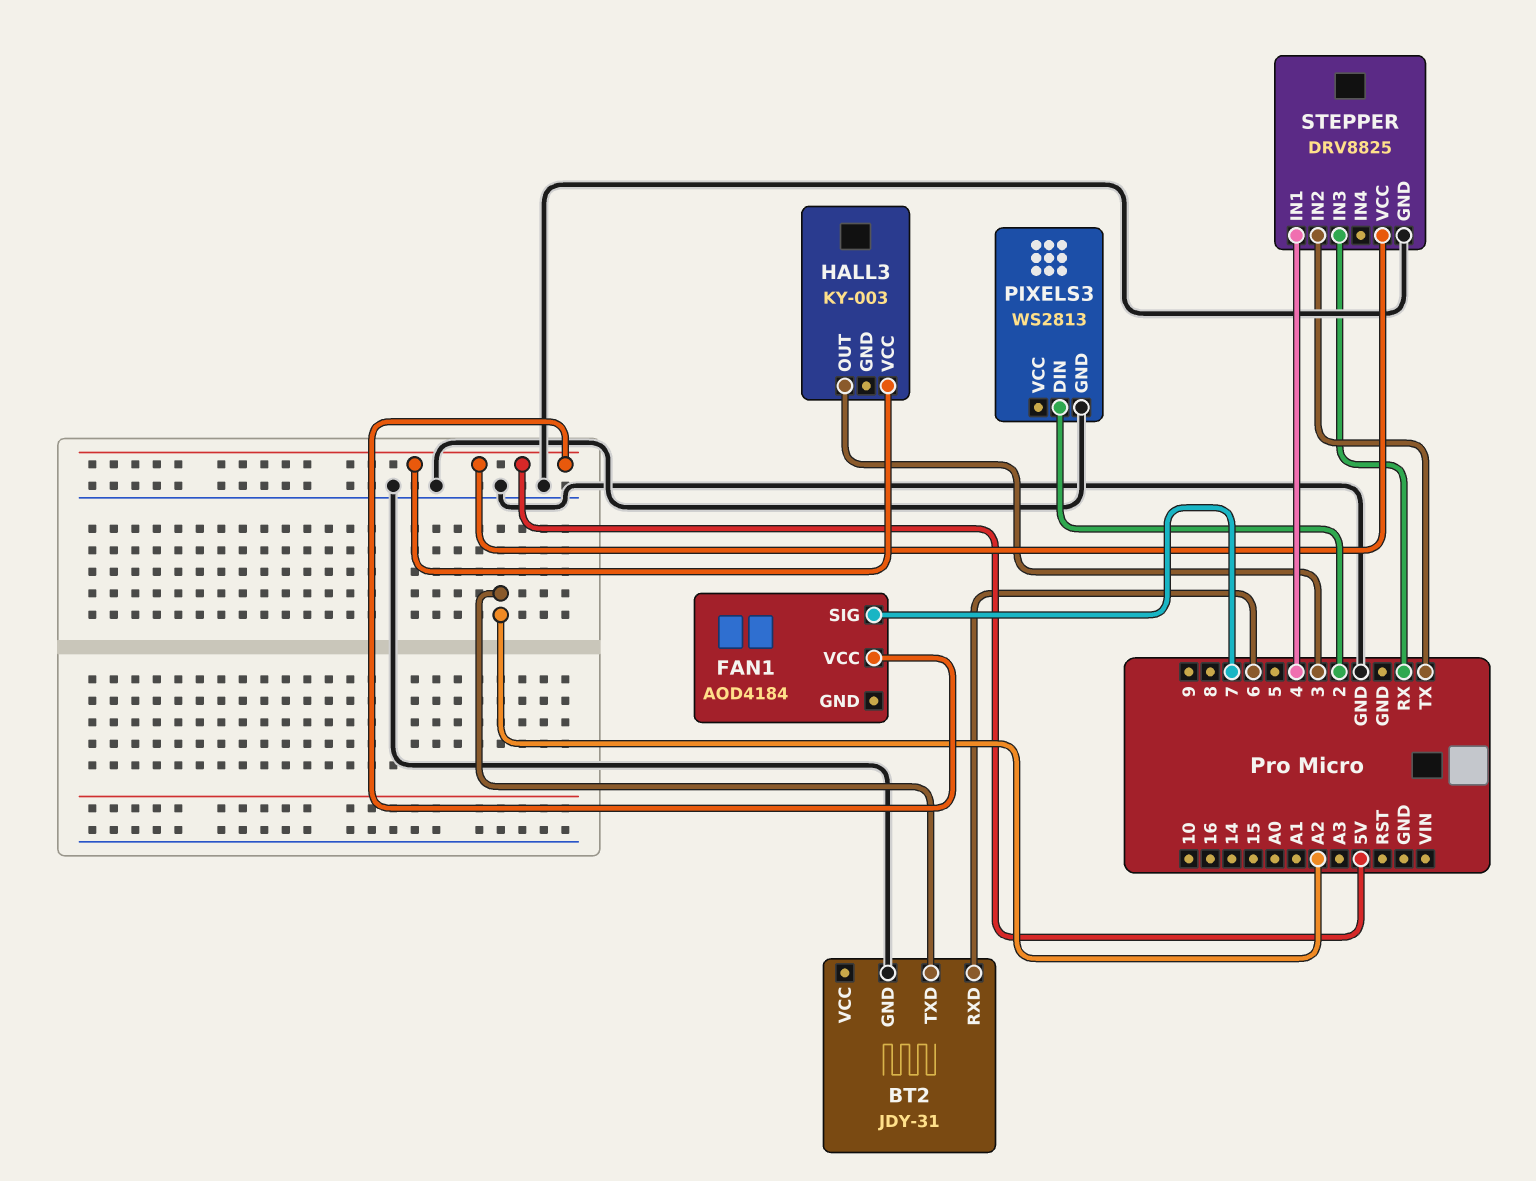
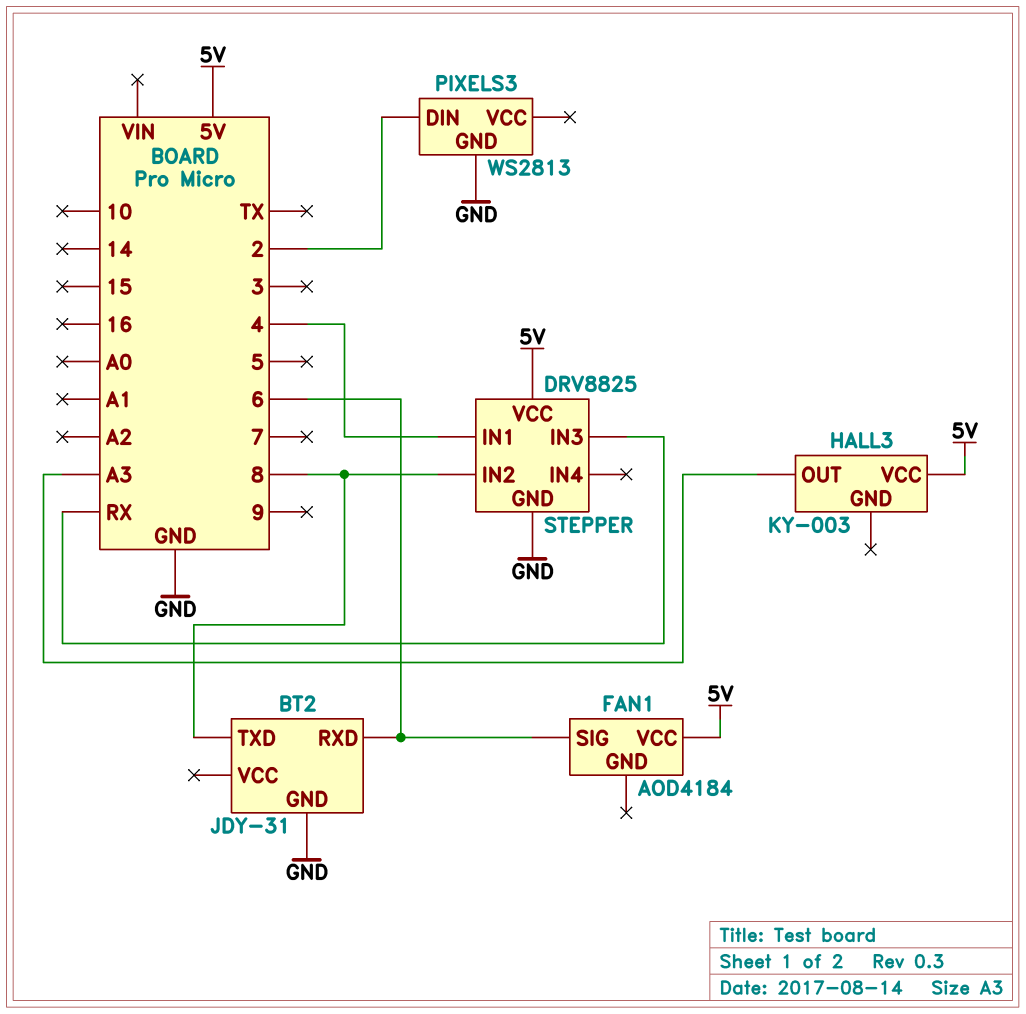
BT2 pin TXD: A2 -> 8
FAN1 pin SIG: 7 -> 6
HALL3 pin OUT: 3 -> A3
STEPPER pin IN2: TX -> 8

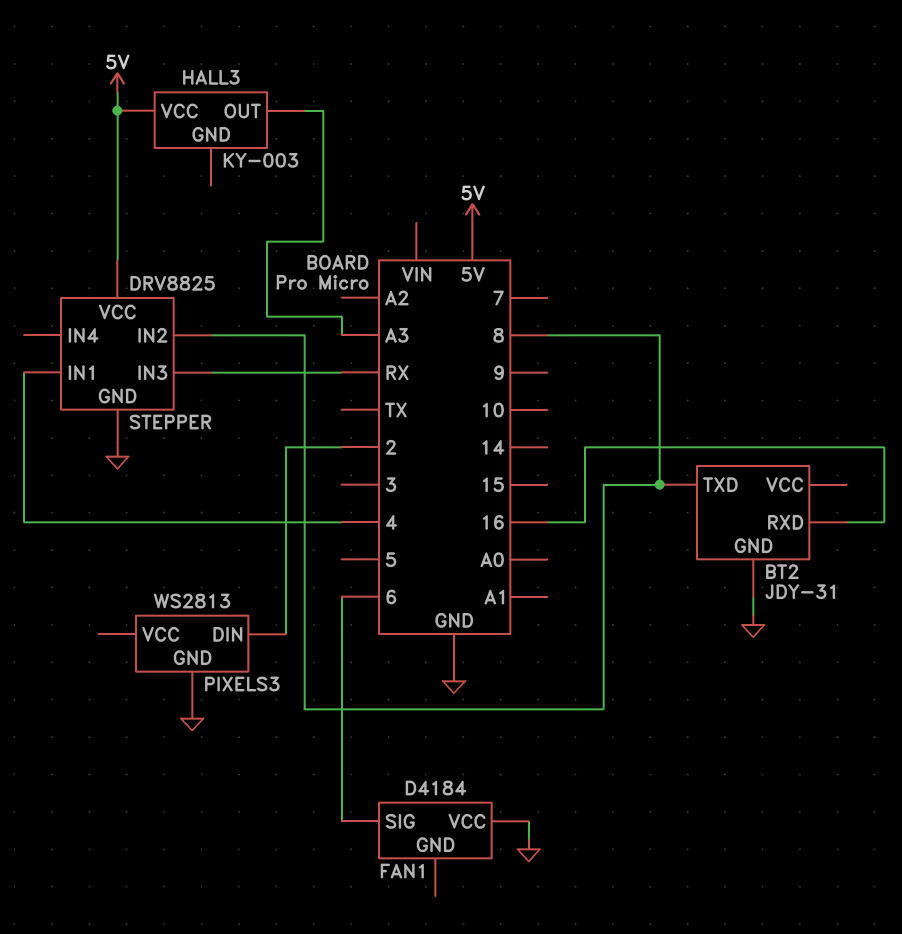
BT2 pin RXD: 6 -> 16
FAN1: AOD4184 -> D4184
FAN1 pin VCC: 5V -> GND

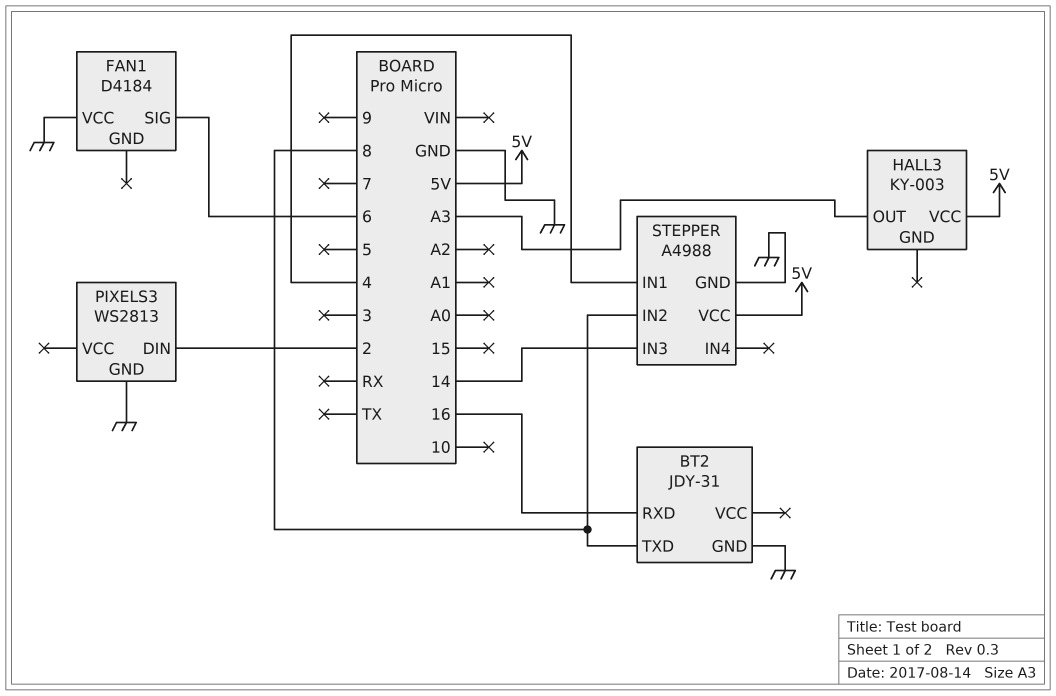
STEPPER: DRV8825 -> A4988
STEPPER pin IN3: RX -> 14

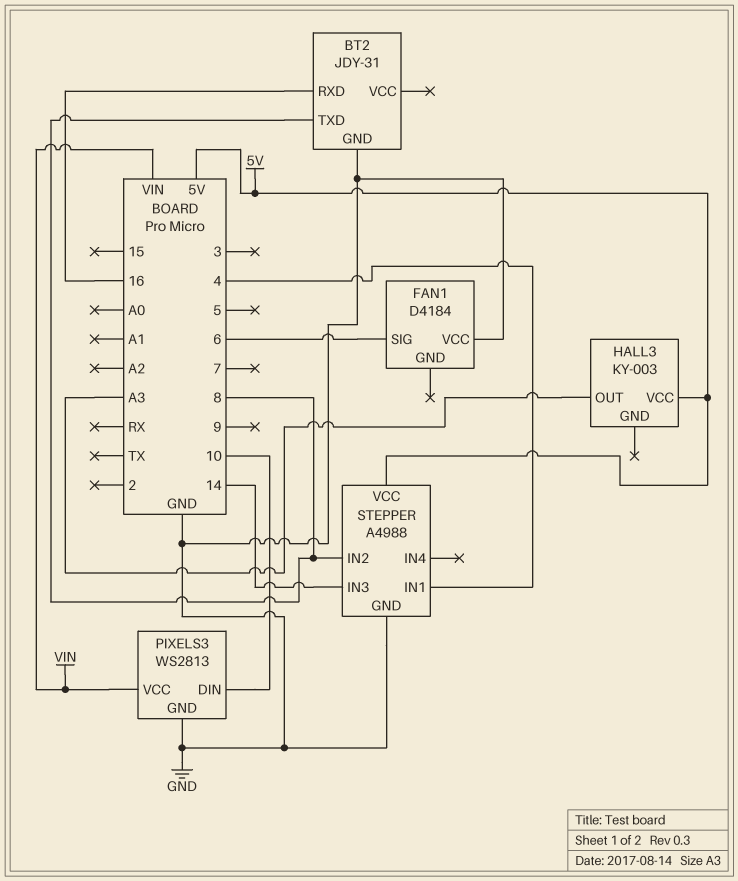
PIXELS3 pin DIN: 2 -> 10
PIXELS3 pin VCC: none -> VIN

